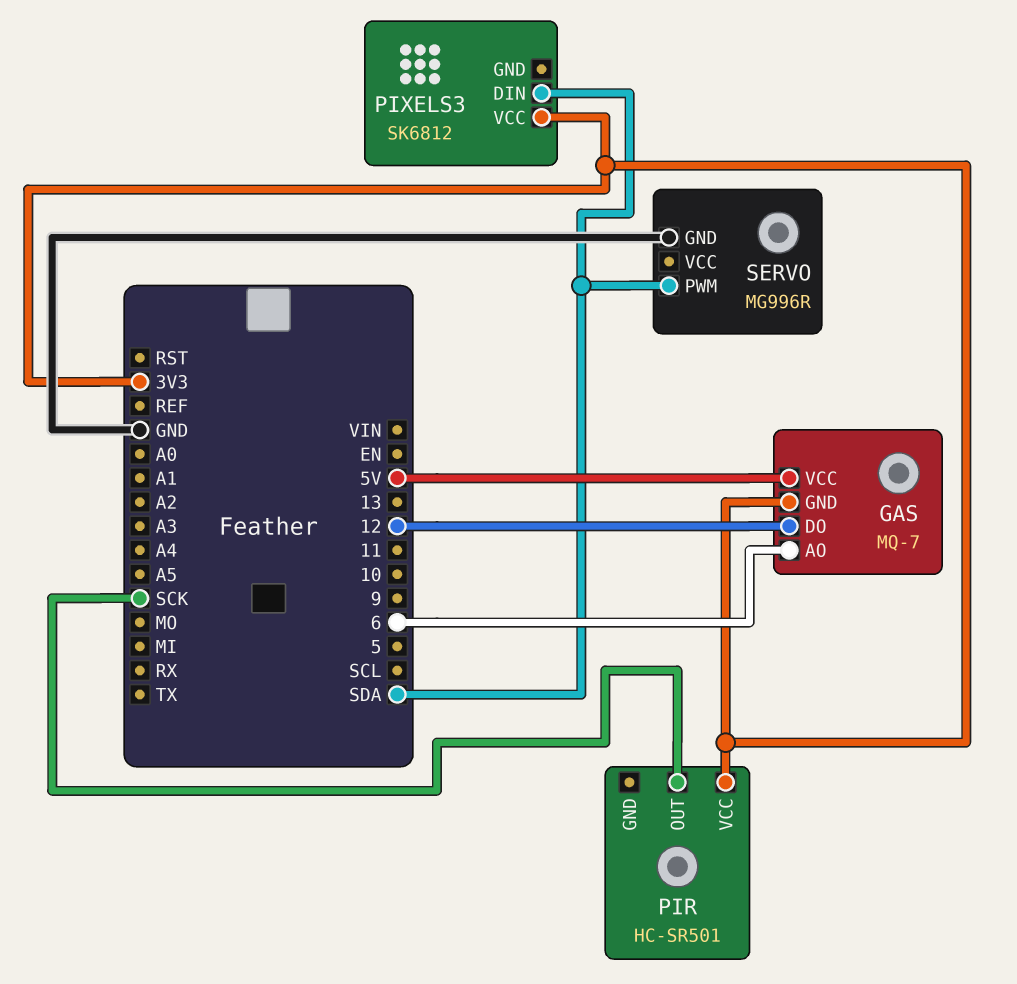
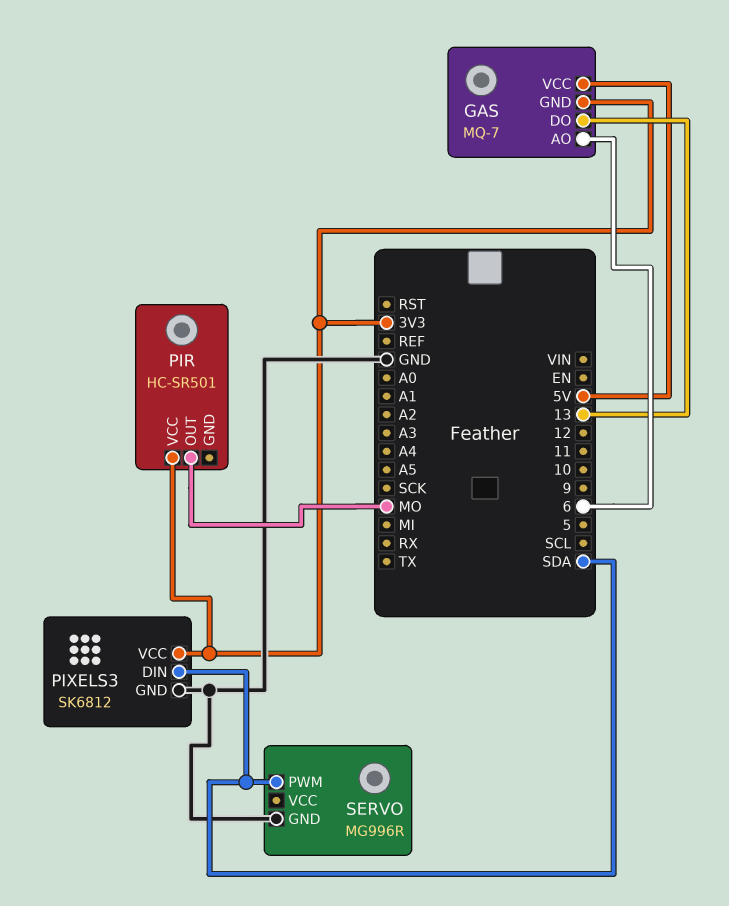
GAS pin DO: 12 -> 13
PIR pin OUT: SCK -> MO
PIXELS3 pin GND: none -> GND

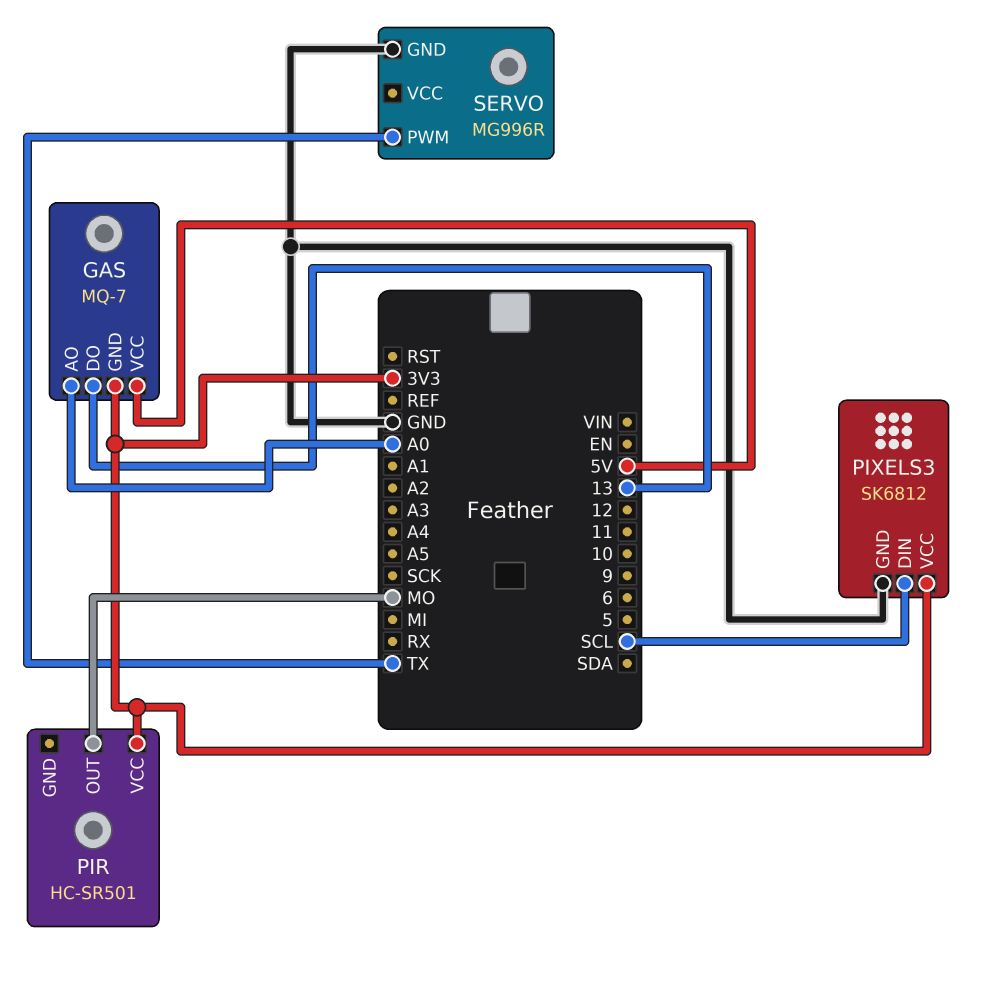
GAS pin AO: 6 -> A0
PIXELS3 pin DIN: SDA -> SCL
SERVO pin PWM: SDA -> TX

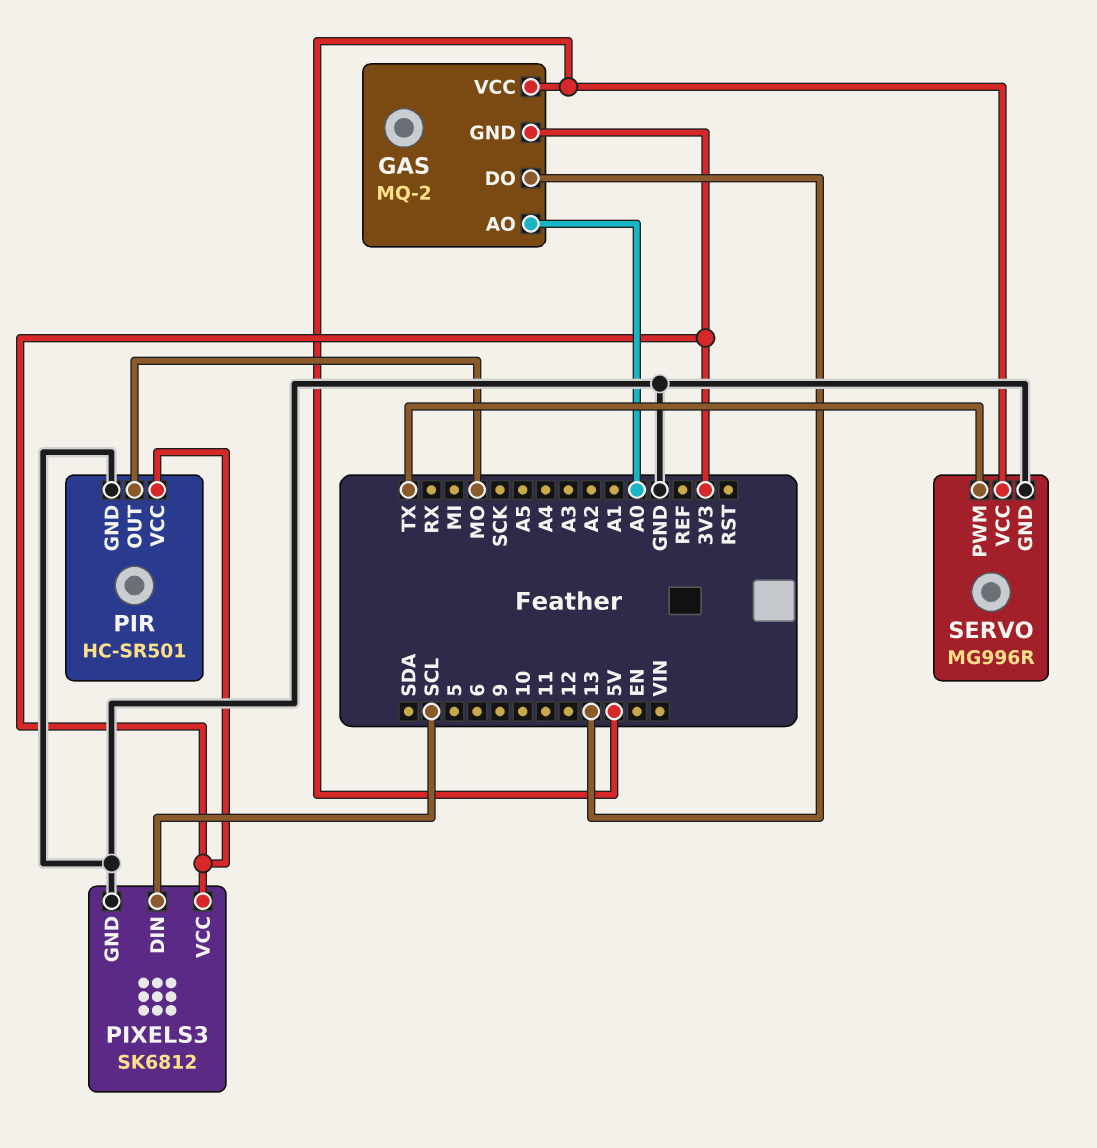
GAS: MQ-7 -> MQ-2
PIR pin GND: none -> GND
SERVO pin VCC: none -> 5V

